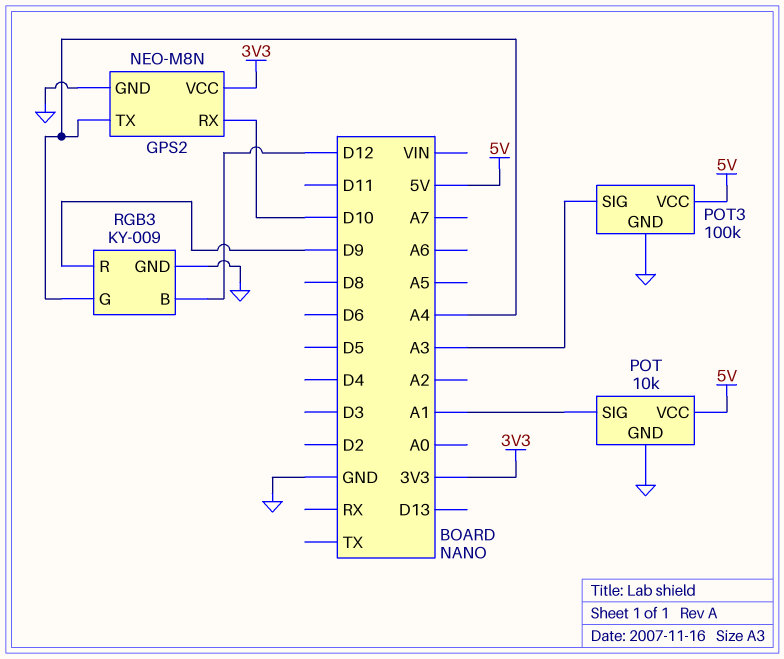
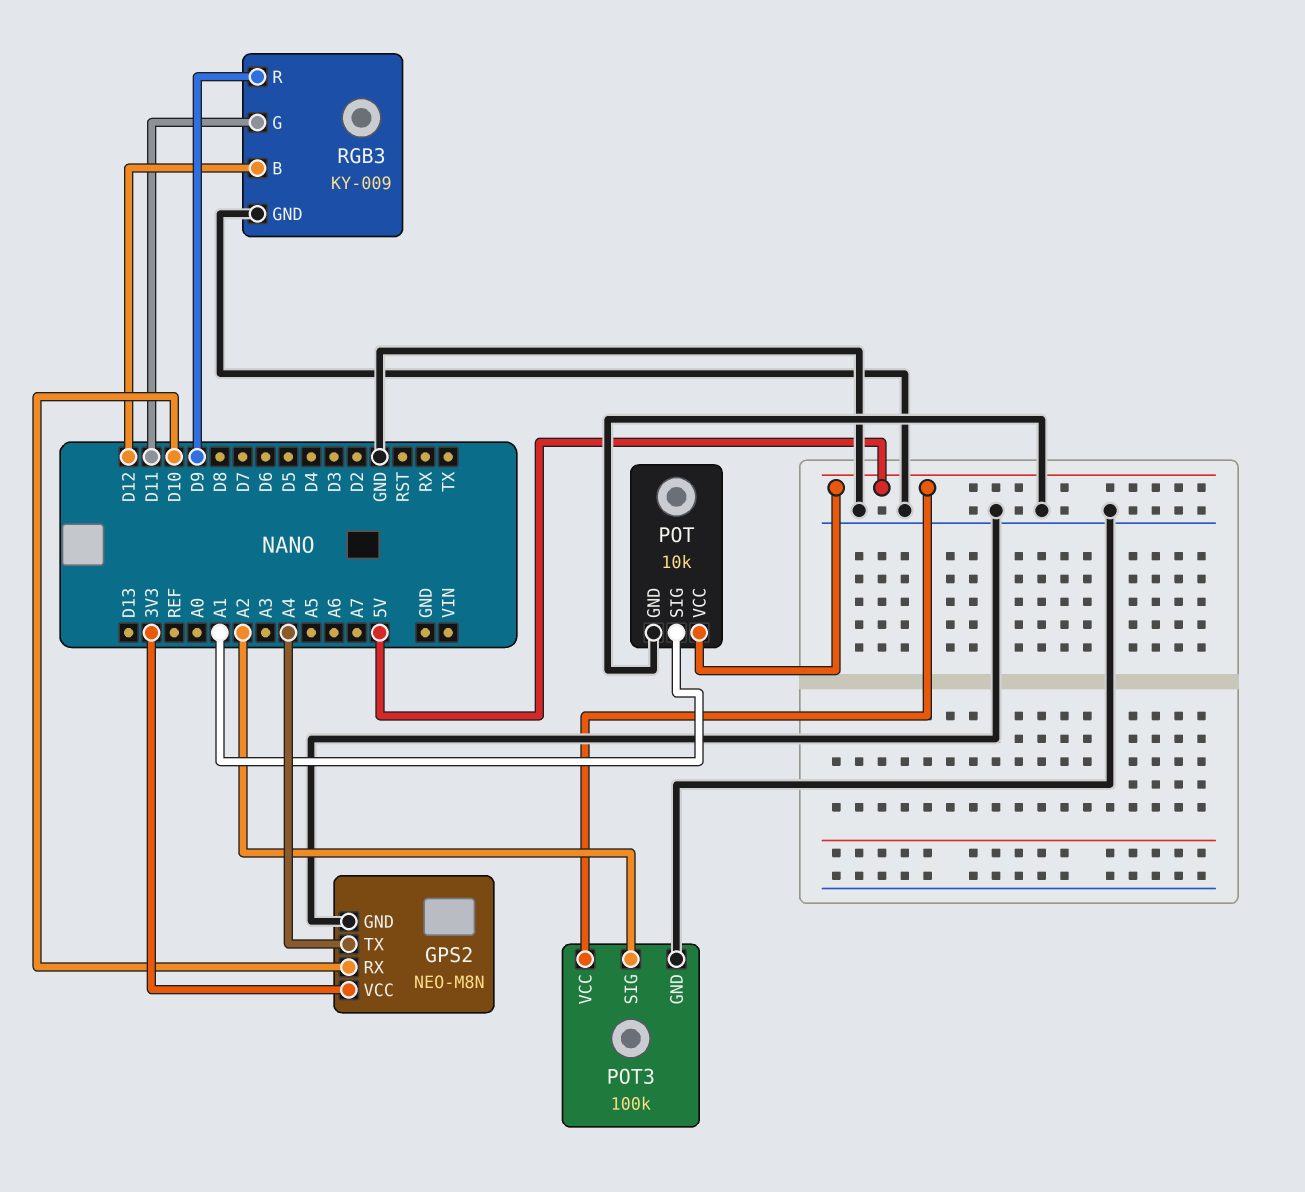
POT3 pin SIG: A3 -> A2
RGB3 pin G: A4 -> D11

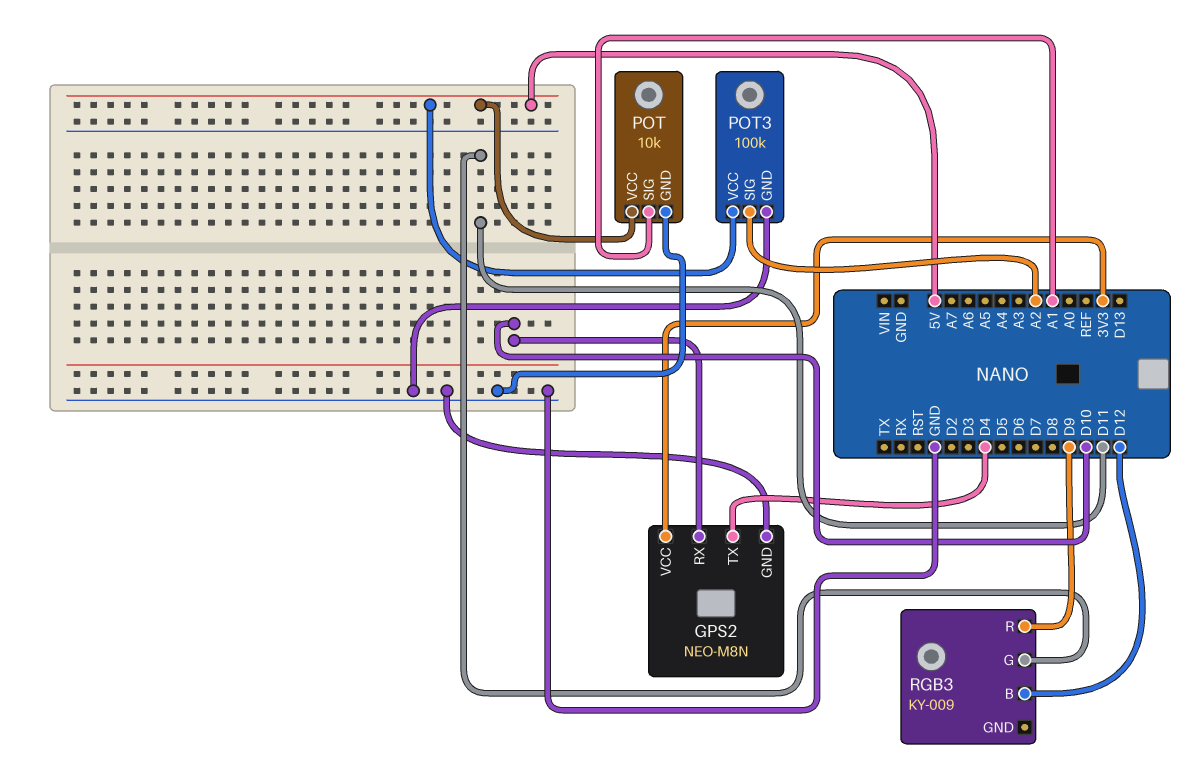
GPS2 pin TX: A4 -> D4
RGB3 pin GND: GND -> none

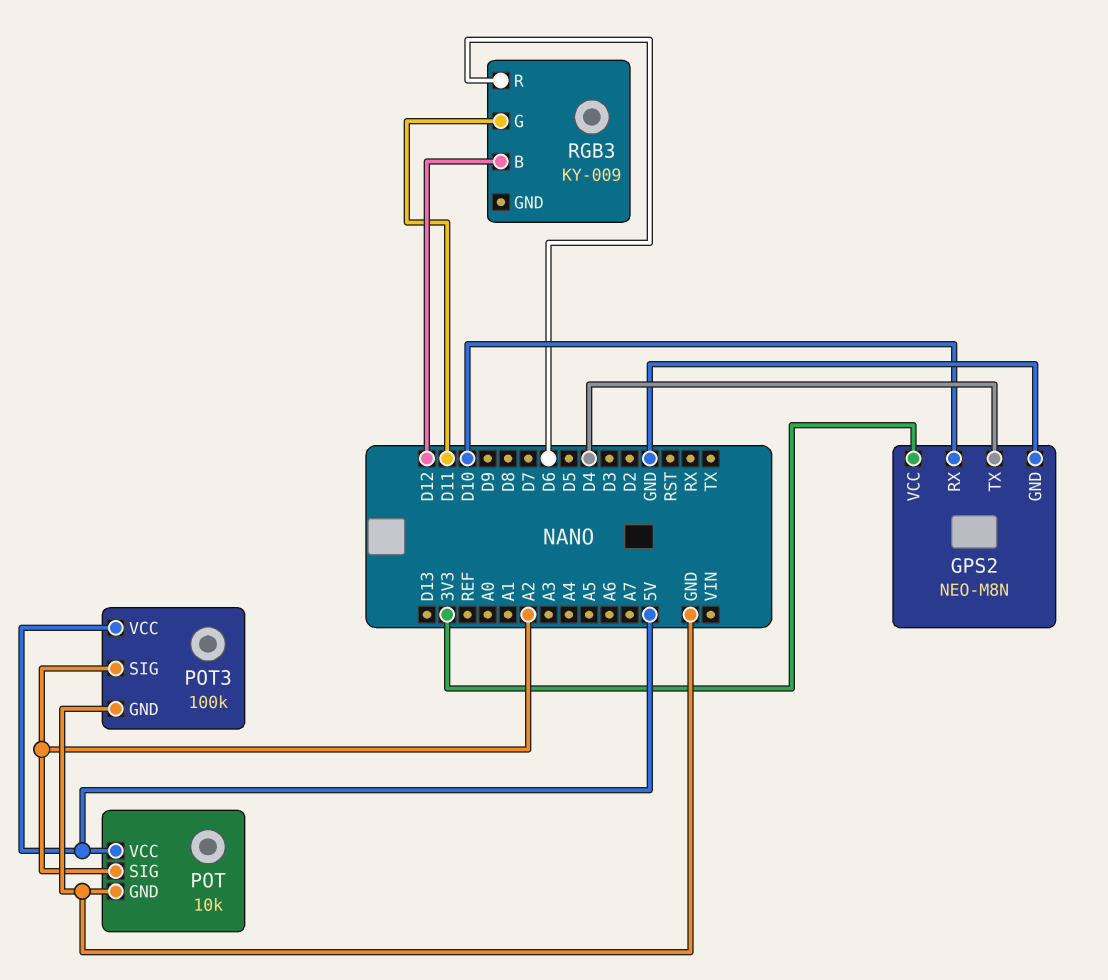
POT pin SIG: A1 -> A2
RGB3 pin R: D9 -> D6

